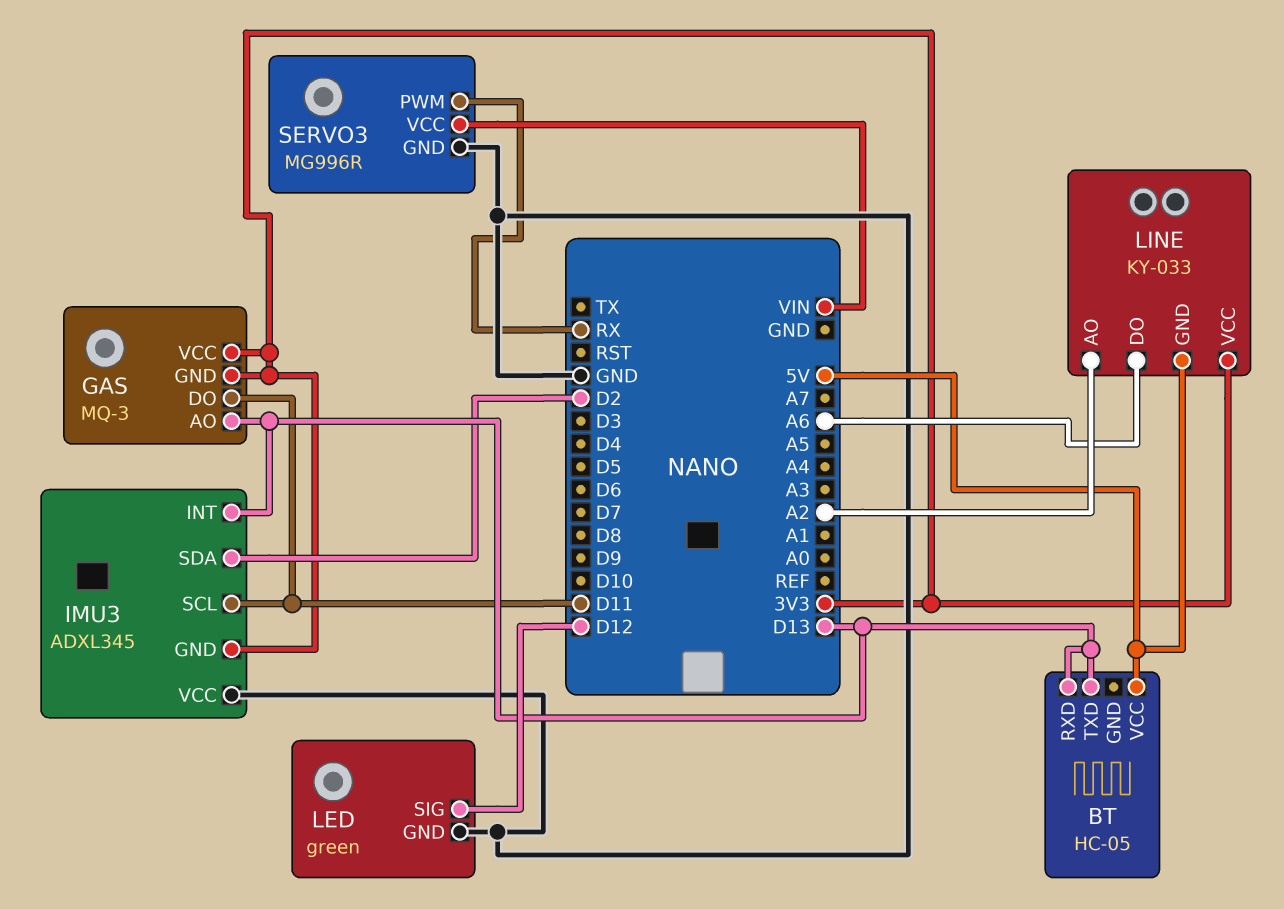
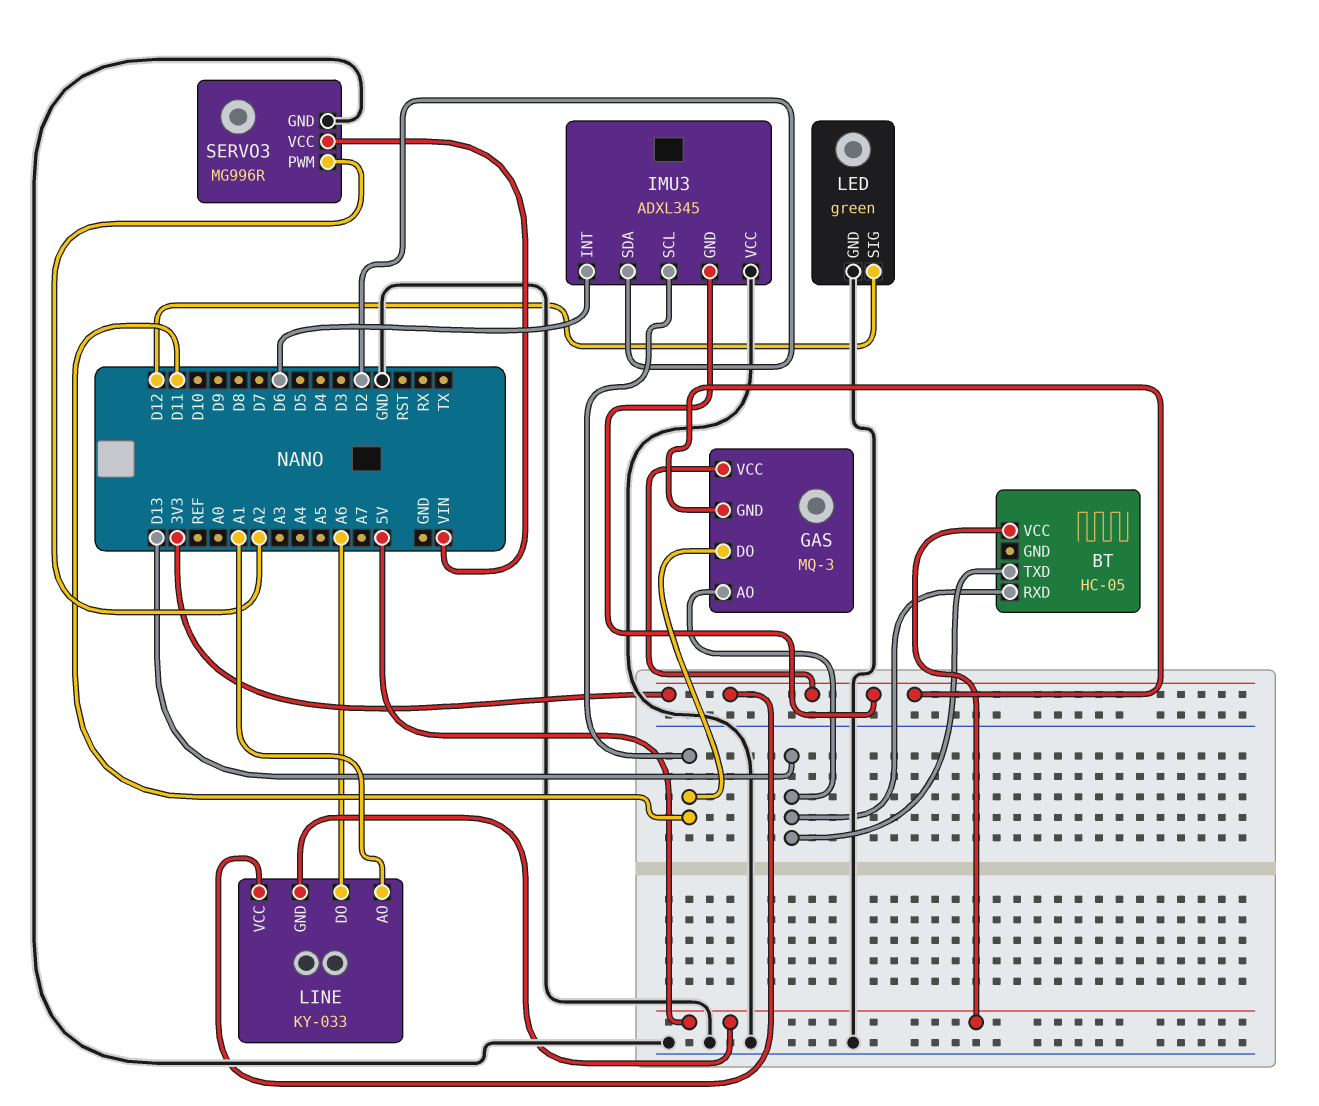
IMU3 pin INT: D13 -> D6
LINE pin AO: A2 -> A1
SERVO3 pin PWM: RX -> A2

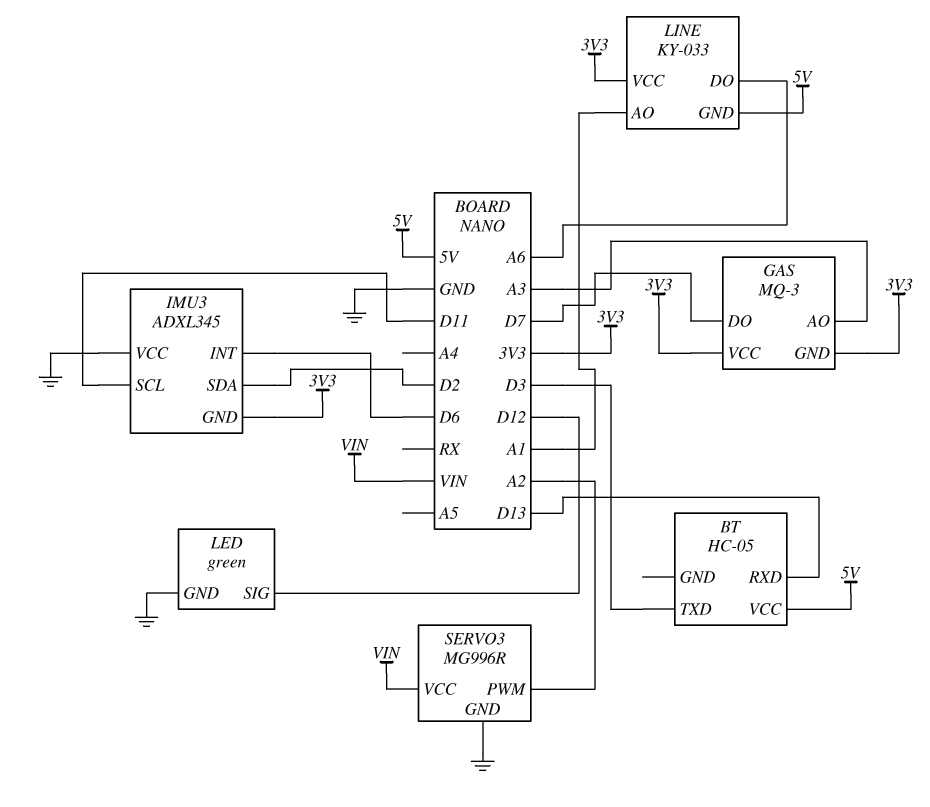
BT pin TXD: D13 -> D3
GAS pin AO: D13 -> A3
GAS pin DO: D11 -> D7

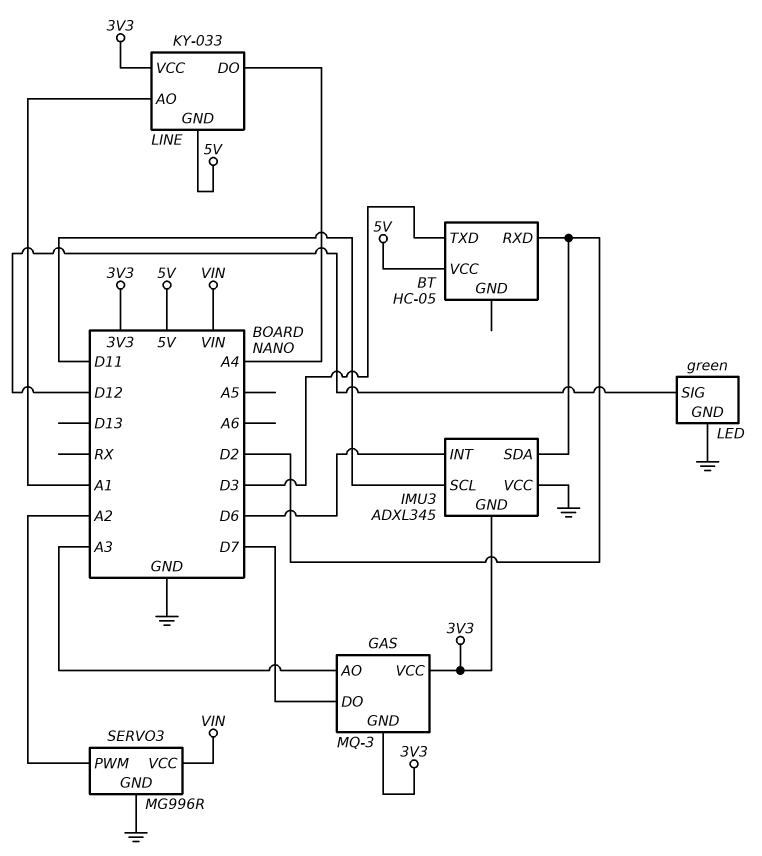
BT pin RXD: D13 -> D2
LINE pin DO: A6 -> A4

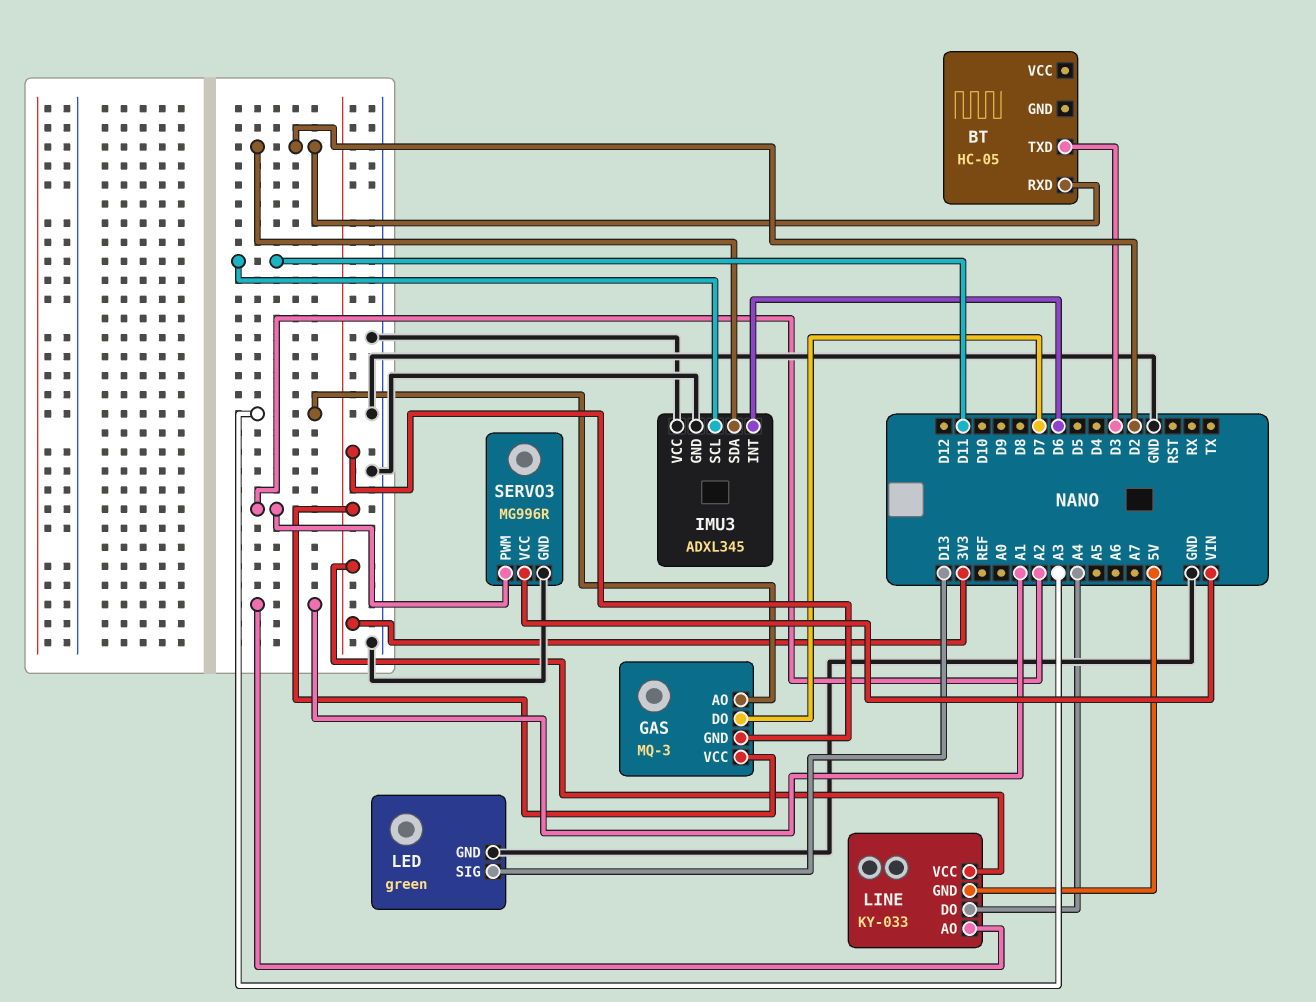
BT pin VCC: 5V -> none
IMU3 pin GND: 3V3 -> GND
LED pin SIG: D12 -> D13

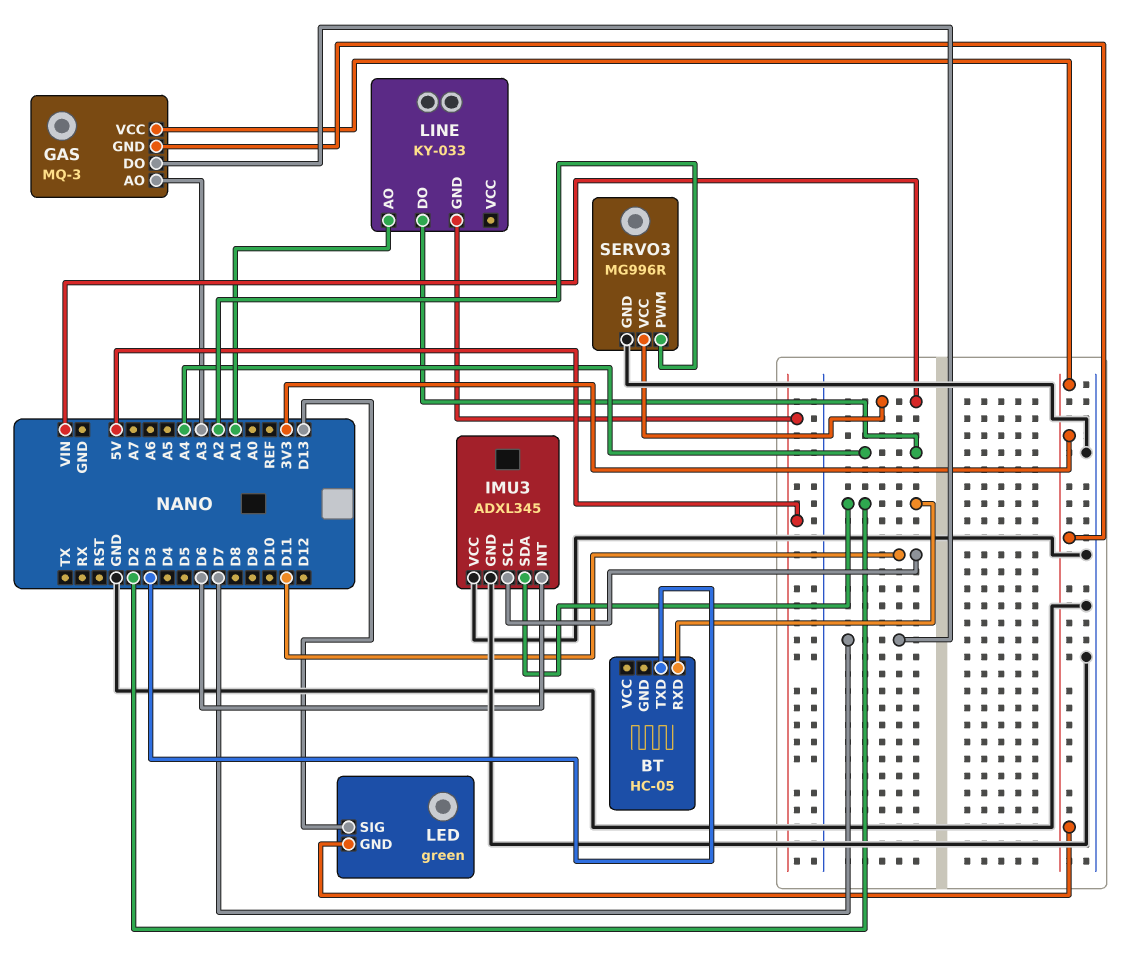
LED pin GND: GND -> 3V3
LINE pin VCC: 3V3 -> none

